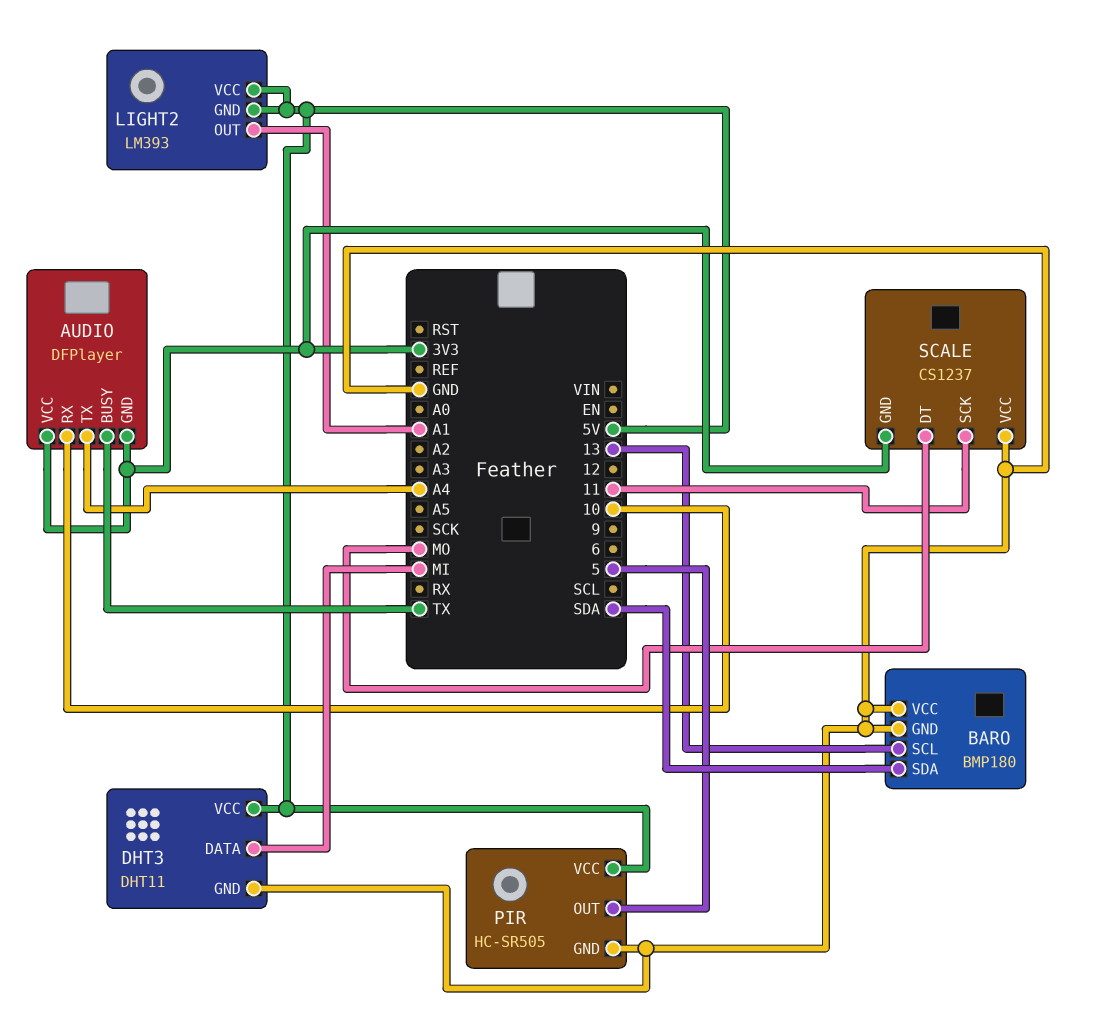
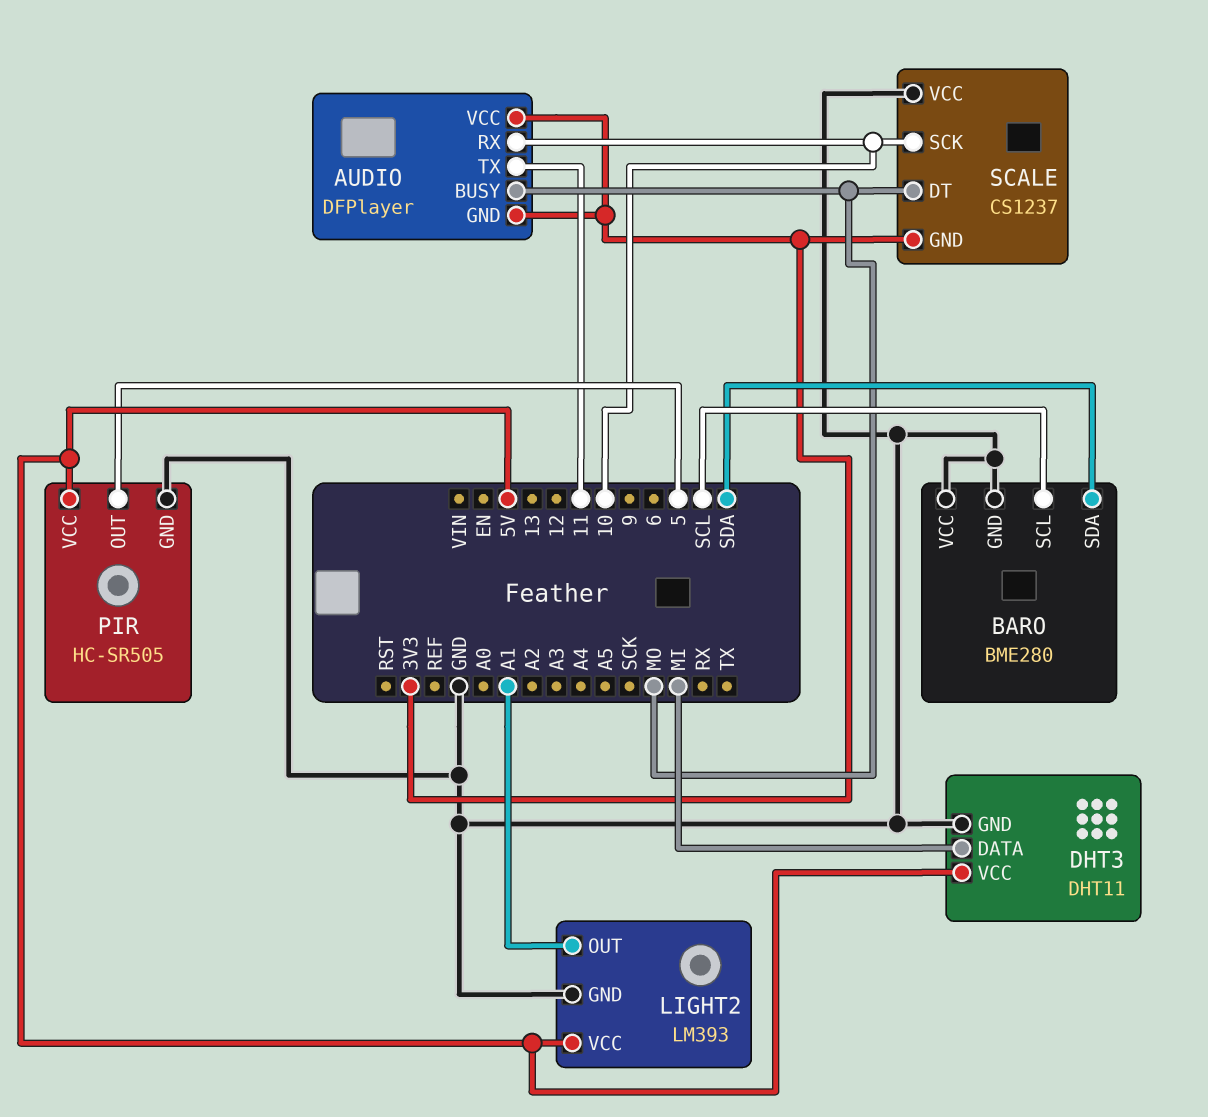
AUDIO pin BUSY: TX -> MO
AUDIO pin TX: A4 -> 11
BARO: BMP180 -> BME280
BARO pin SCL: 13 -> SCL
LIGHT2 pin GND: 5V -> GND
SCALE pin SCK: 11 -> 10

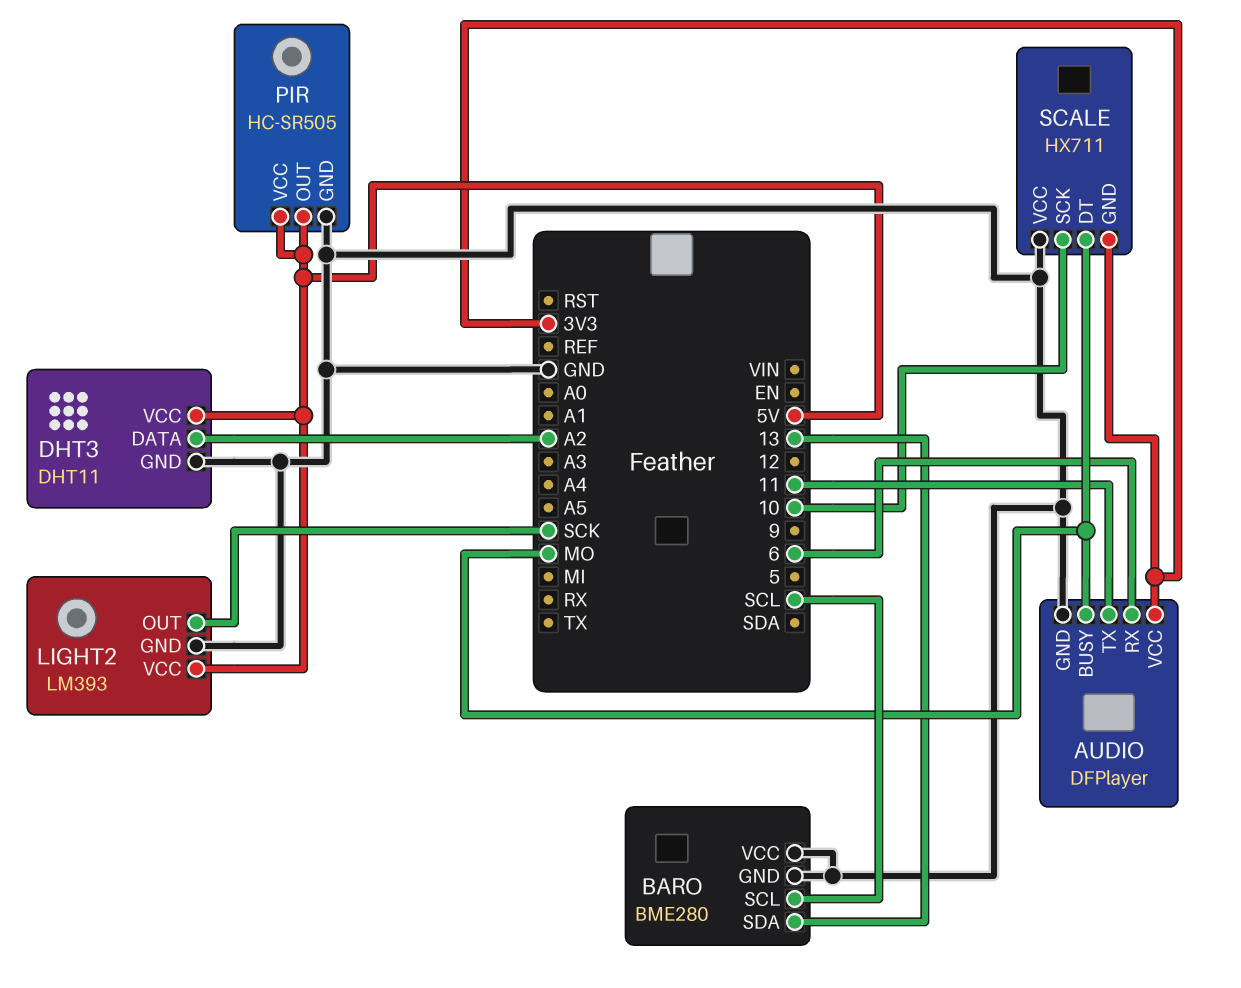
AUDIO pin GND: 3V3 -> GND
AUDIO pin RX: 10 -> 6
BARO pin SDA: SDA -> 13
DHT3 pin DATA: MI -> A2
LIGHT2 pin OUT: A1 -> SCK
PIR pin OUT: 5 -> 5V
SCALE: CS1237 -> HX711

